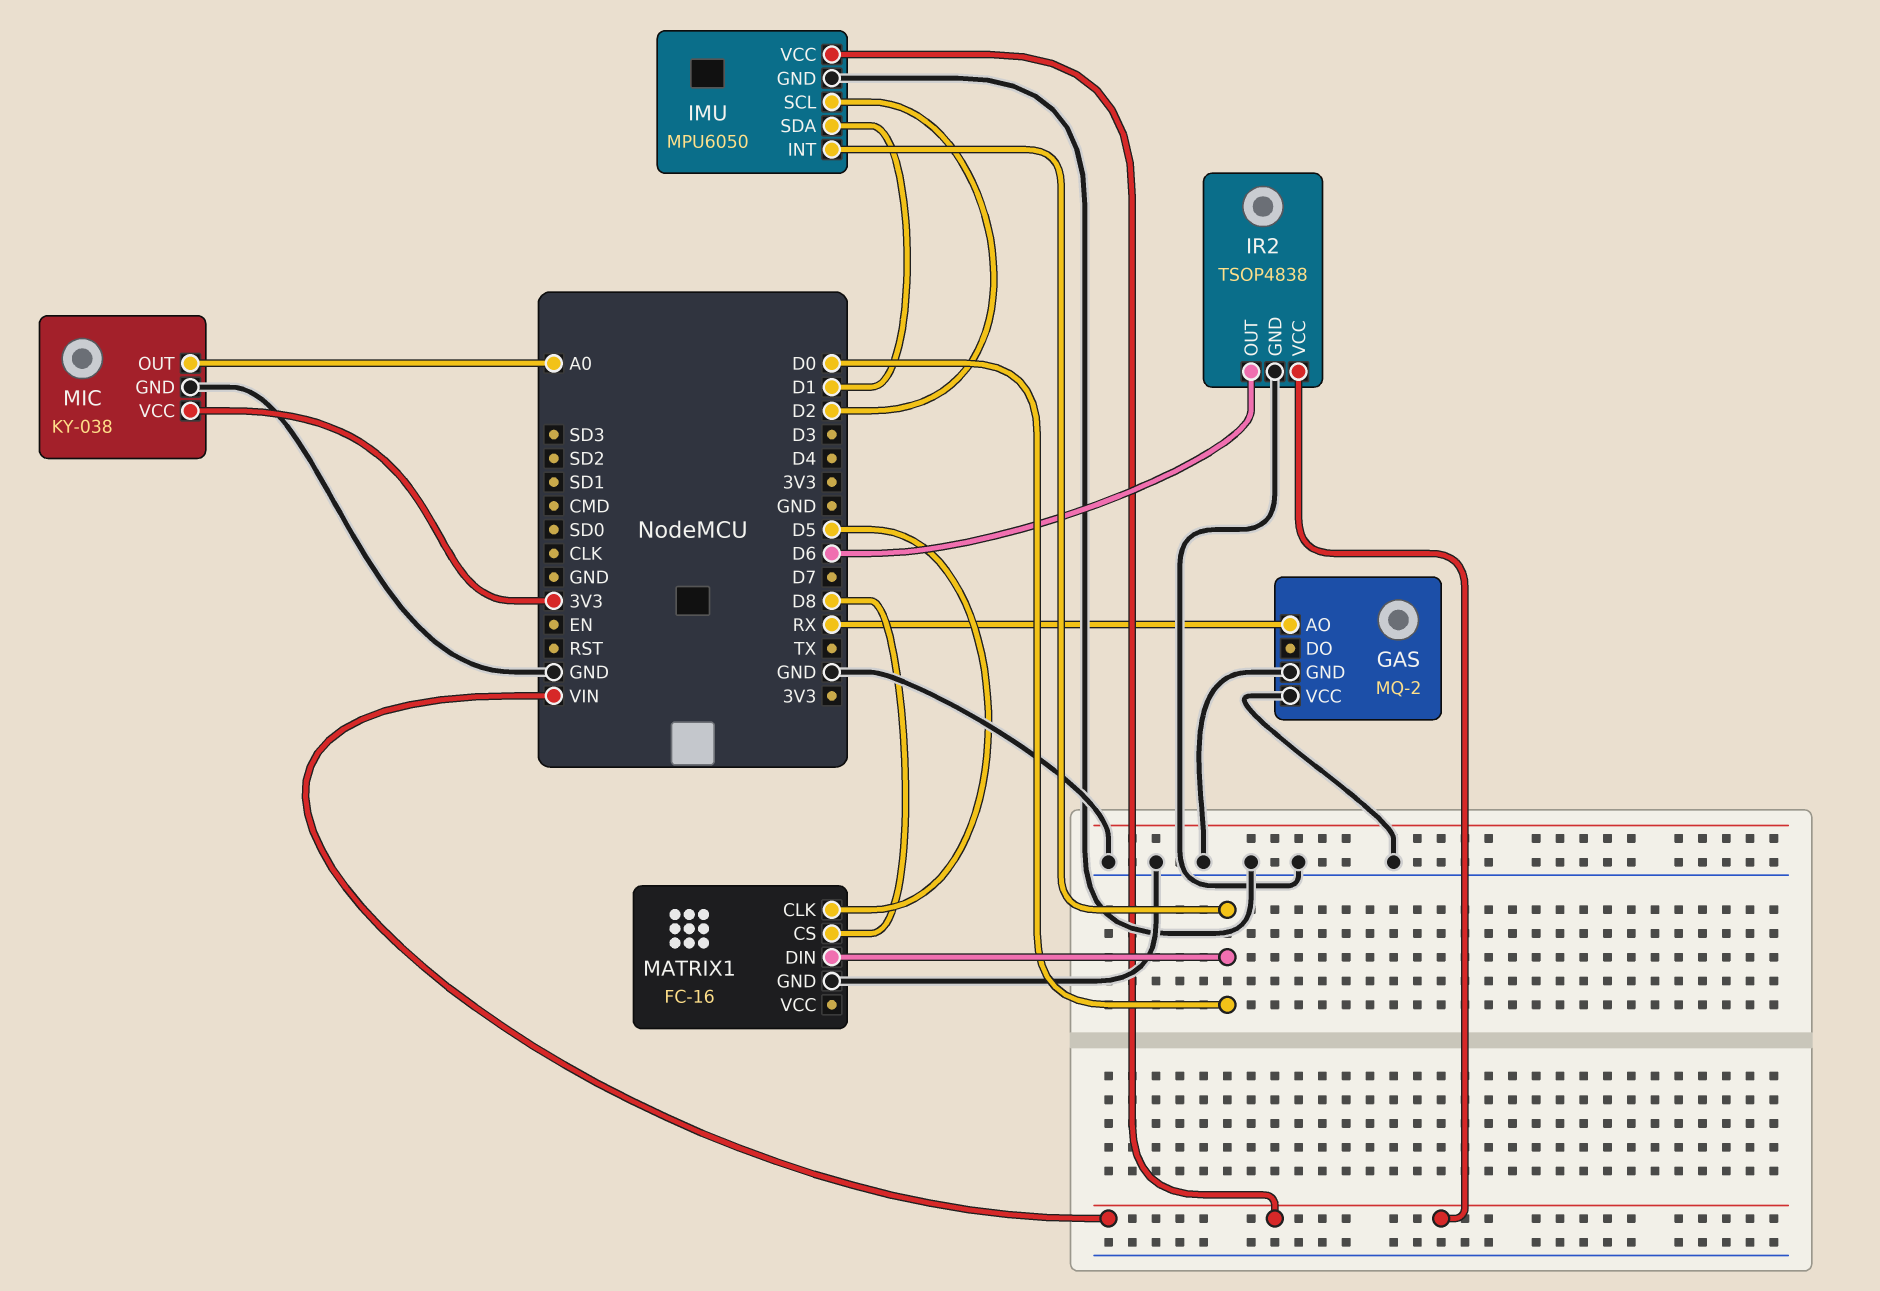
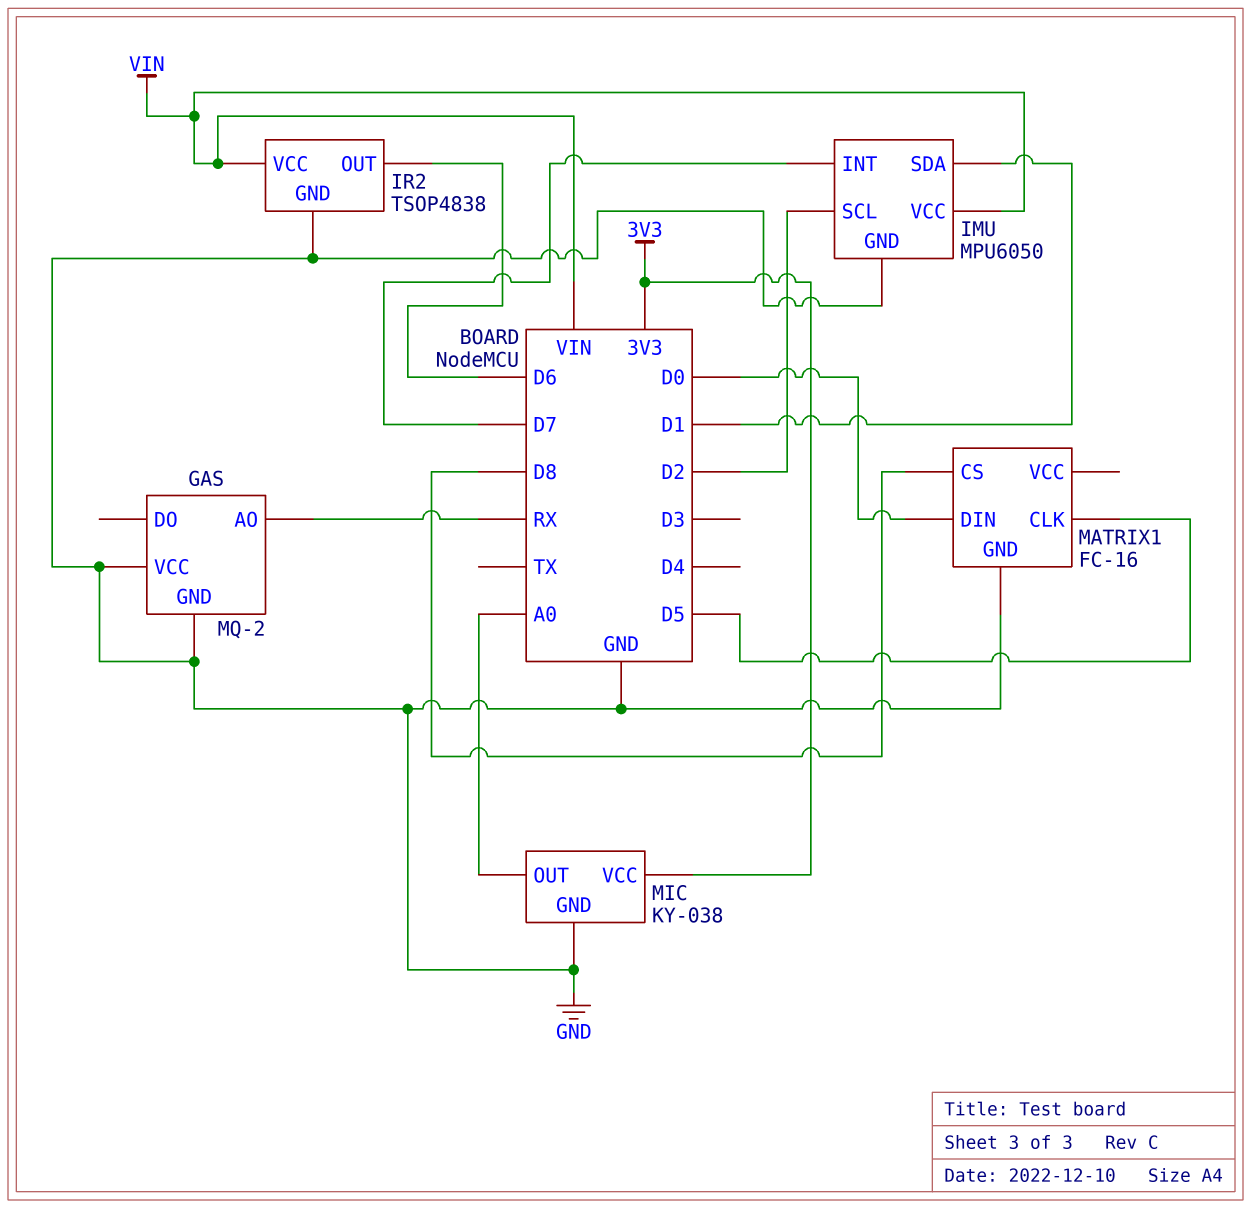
IMU pin INT: D0 -> D7

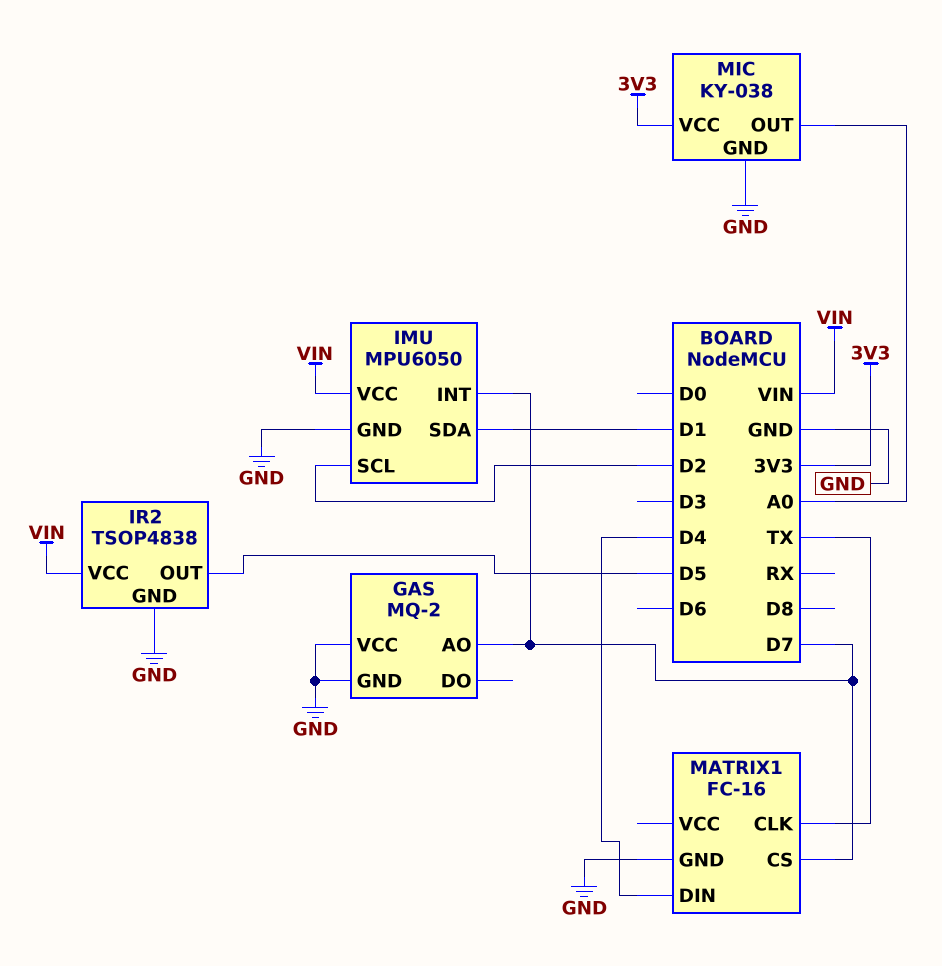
GAS pin AO: RX -> D7
IR2 pin OUT: D6 -> D5
MATRIX1 pin CLK: D5 -> TX
MATRIX1 pin CS: D8 -> D7
MATRIX1 pin DIN: D0 -> D4

